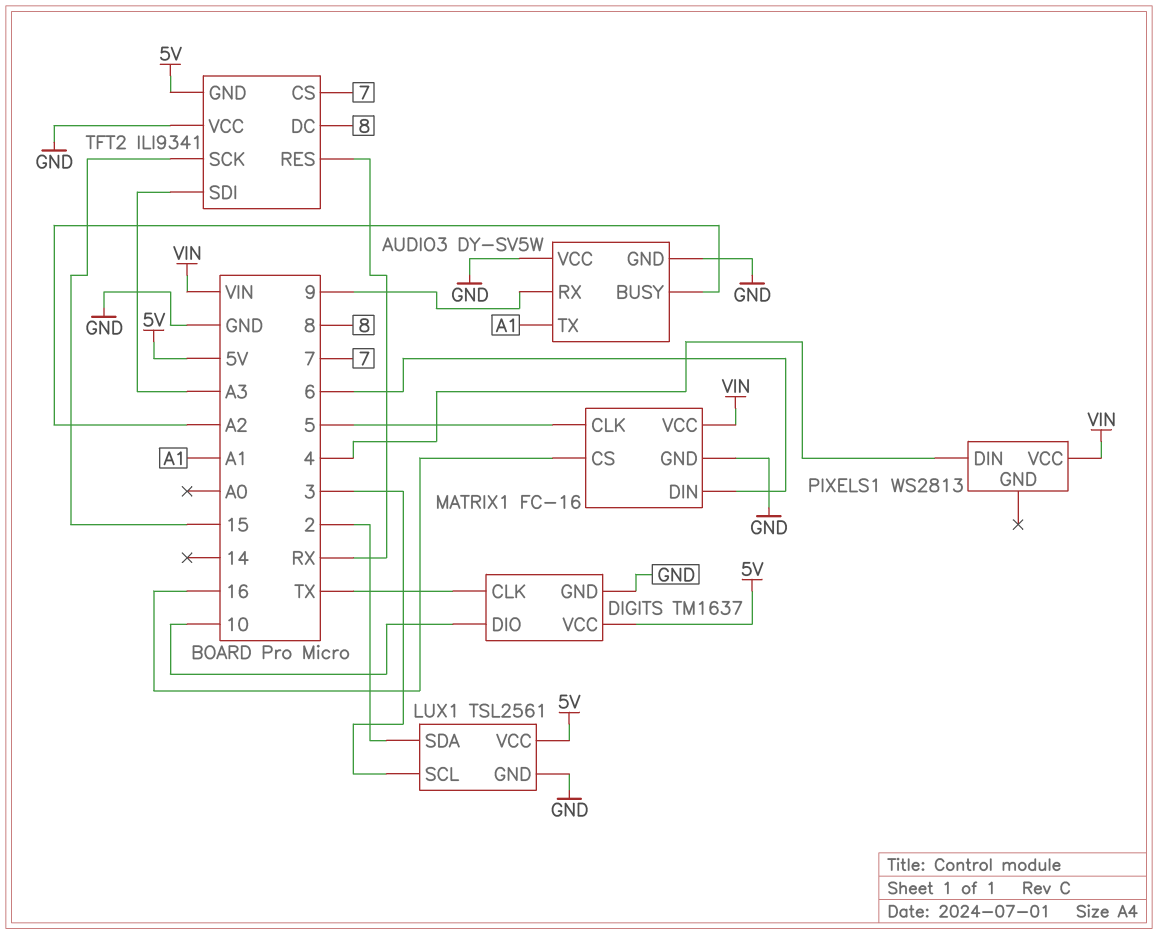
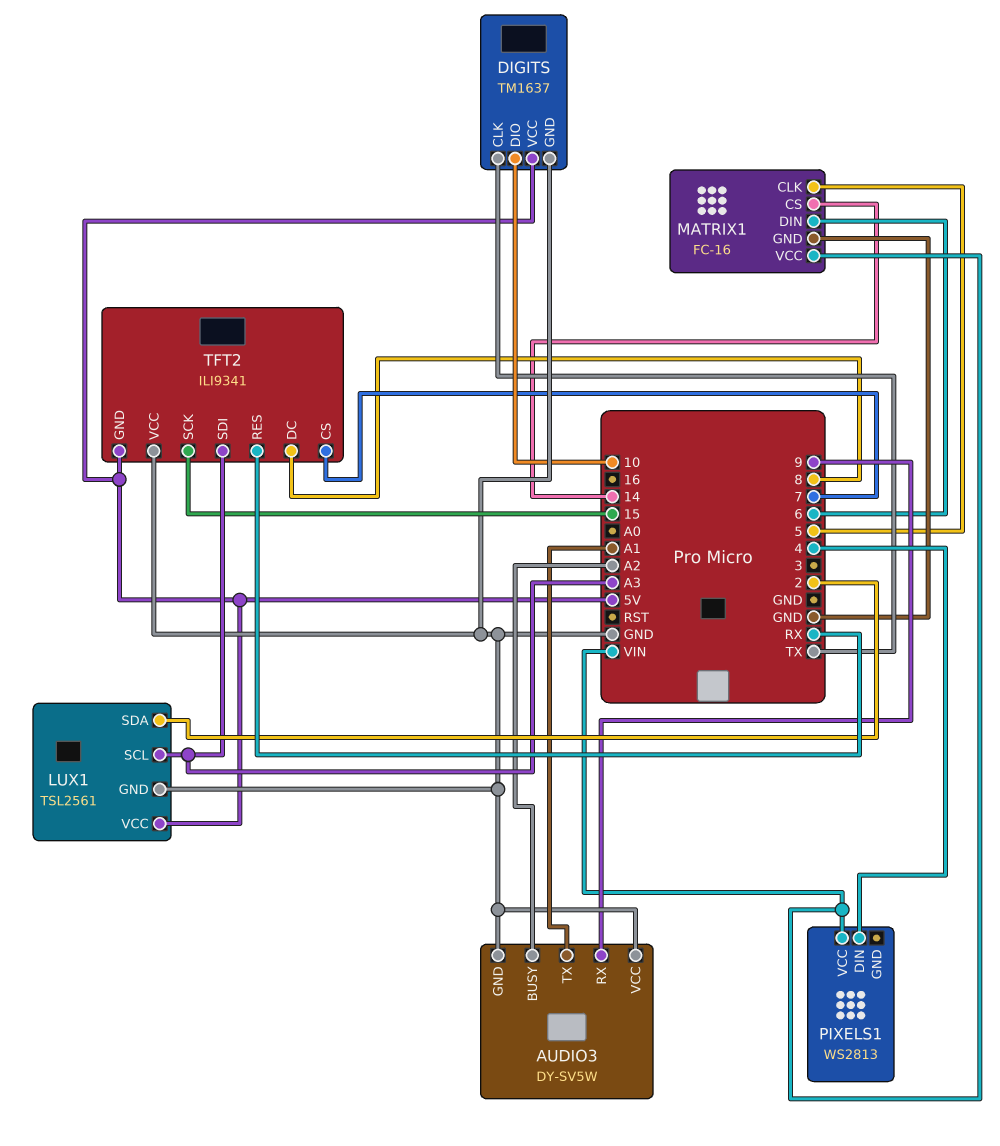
LUX1 pin SCL: 3 -> A3
MATRIX1 pin CS: 16 -> 14

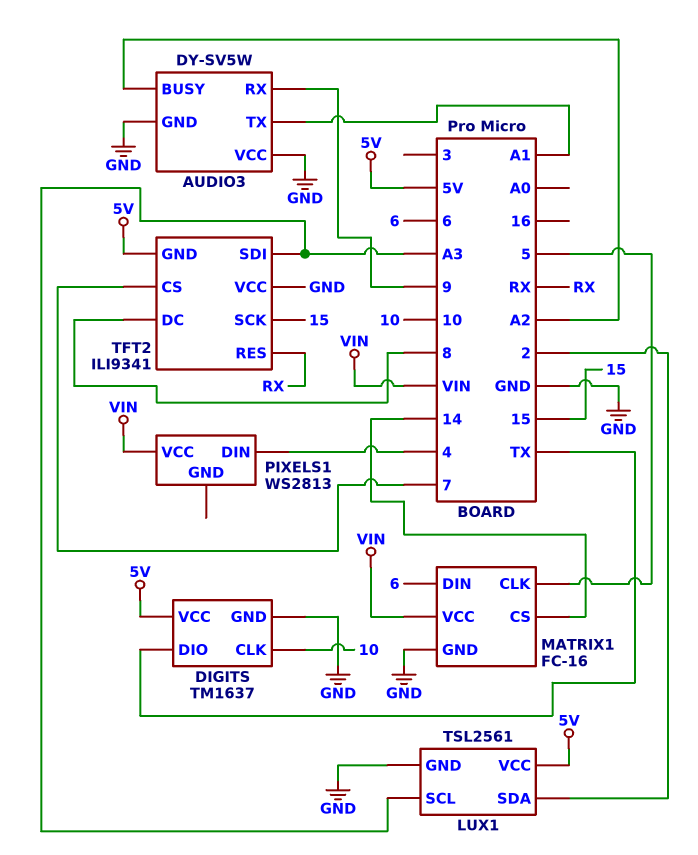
DIGITS pin CLK: TX -> 10
DIGITS pin DIO: 10 -> TX

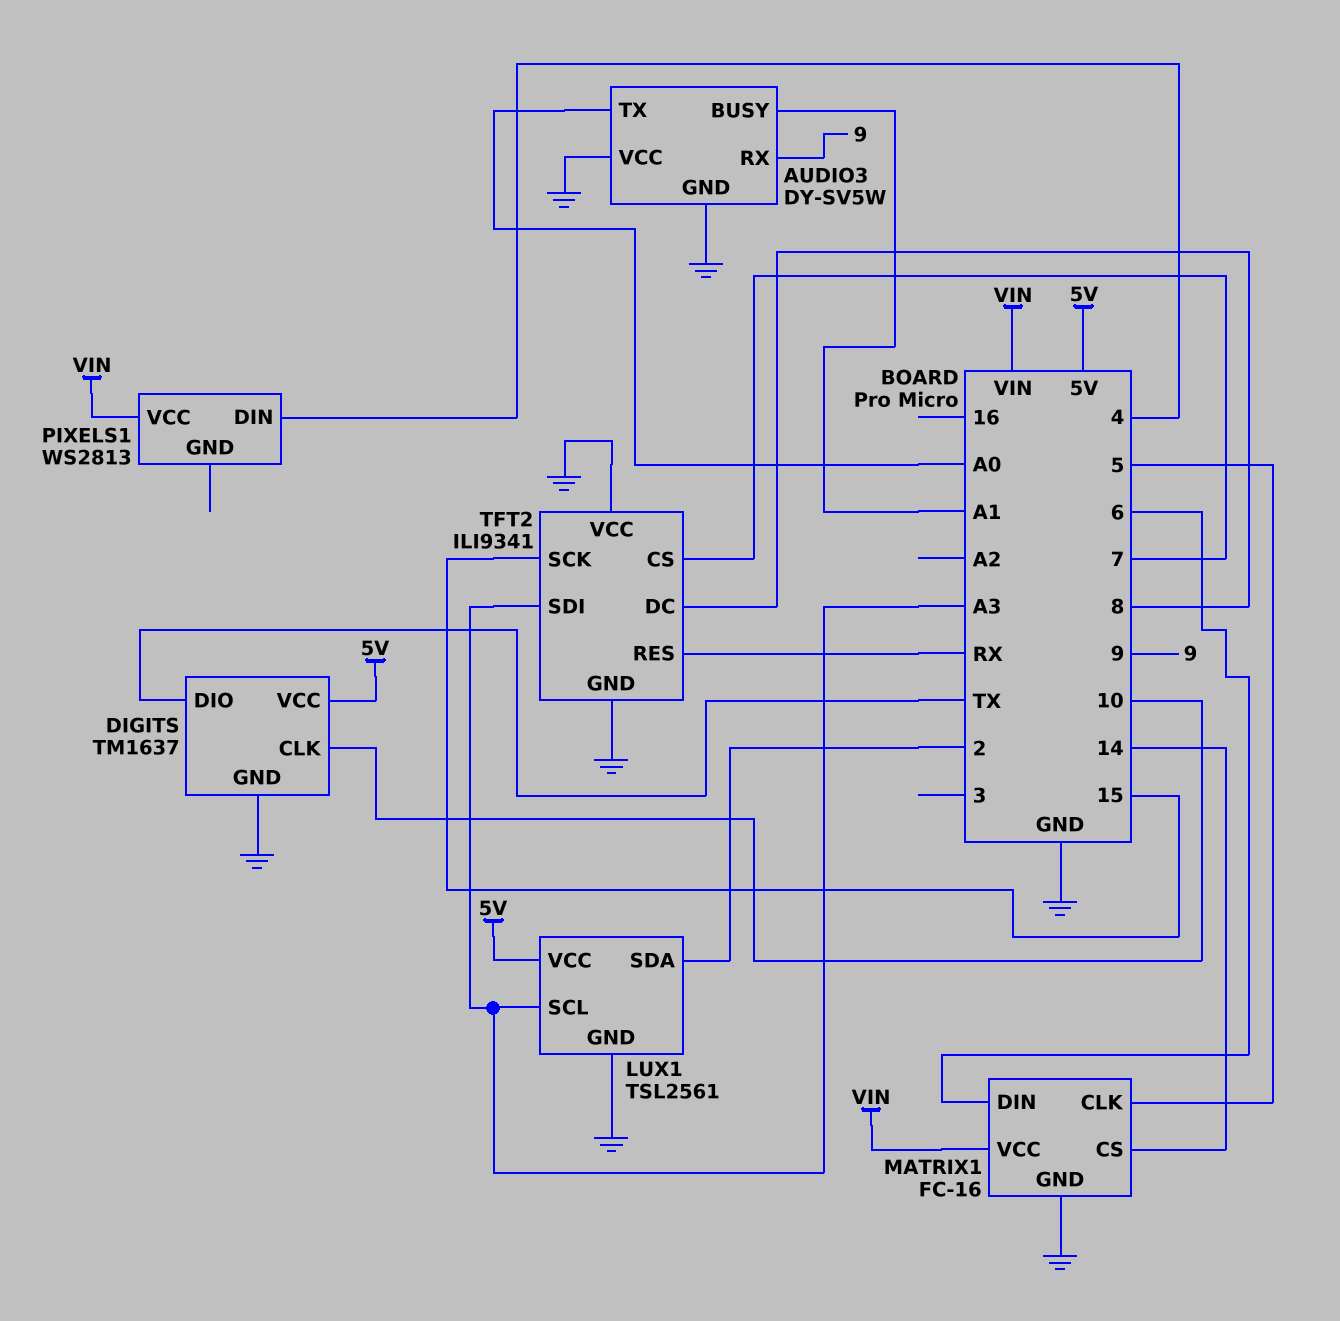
AUDIO3 pin BUSY: A2 -> A1
AUDIO3 pin TX: A1 -> A0
TFT2 pin GND: 5V -> GND

